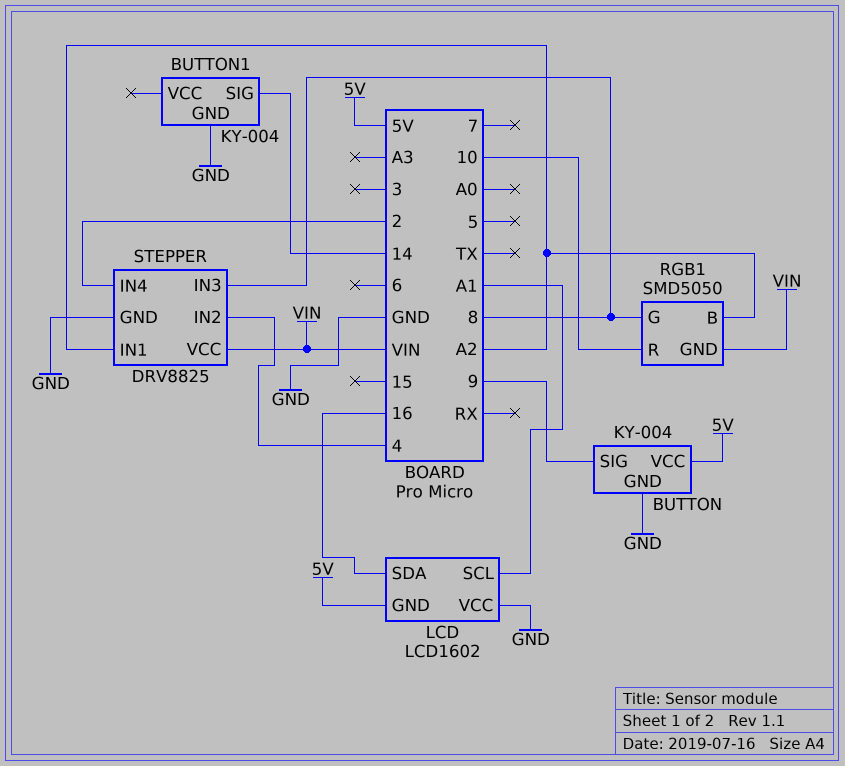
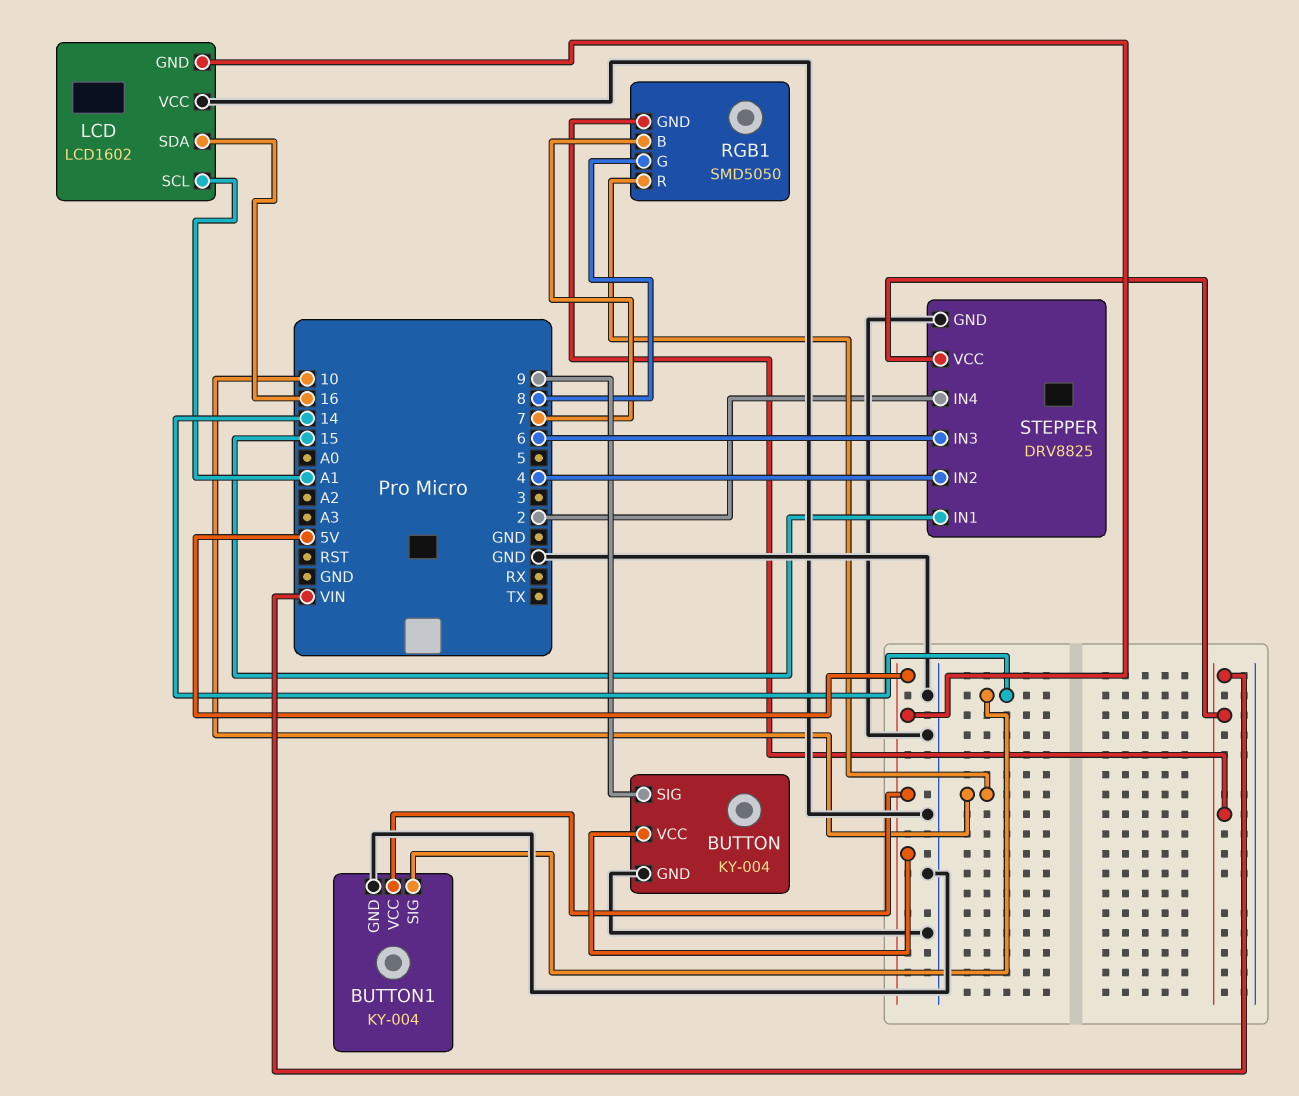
BUTTON1 pin VCC: none -> 5V
RGB1 pin B: A2 -> 7
STEPPER pin IN1: A2 -> 15
STEPPER pin IN3: 8 -> 6

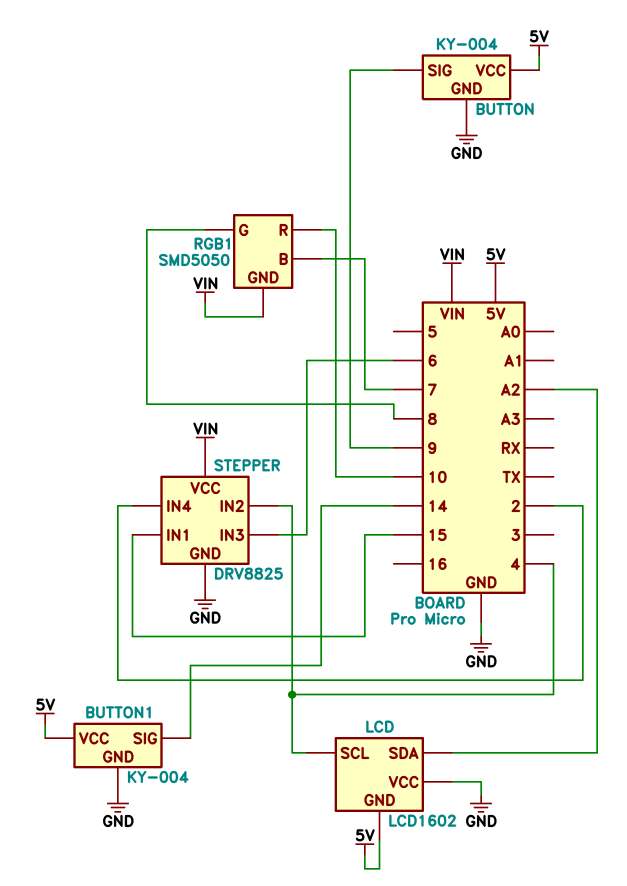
LCD pin SCL: A1 -> 4
LCD pin SDA: 16 -> A2

